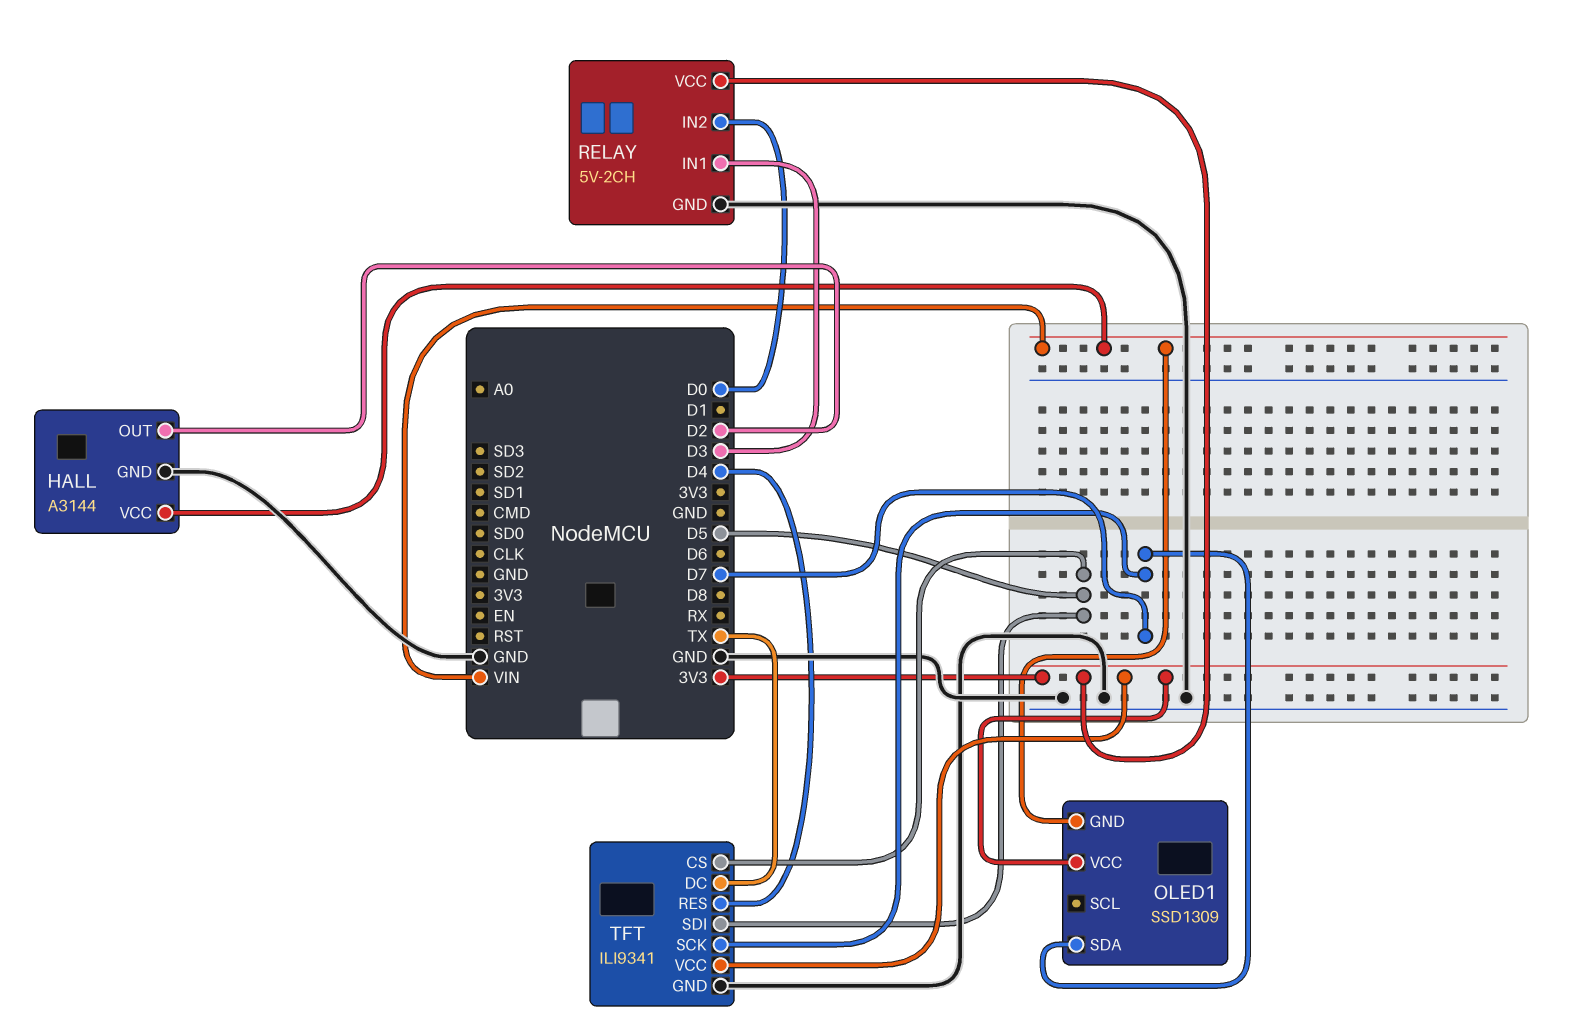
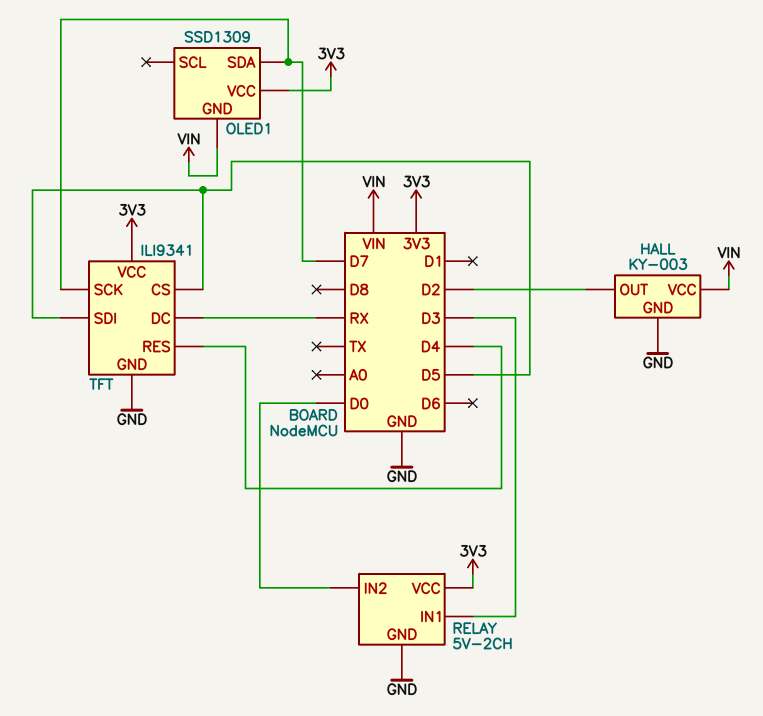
HALL: A3144 -> KY-003
TFT pin DC: TX -> RX

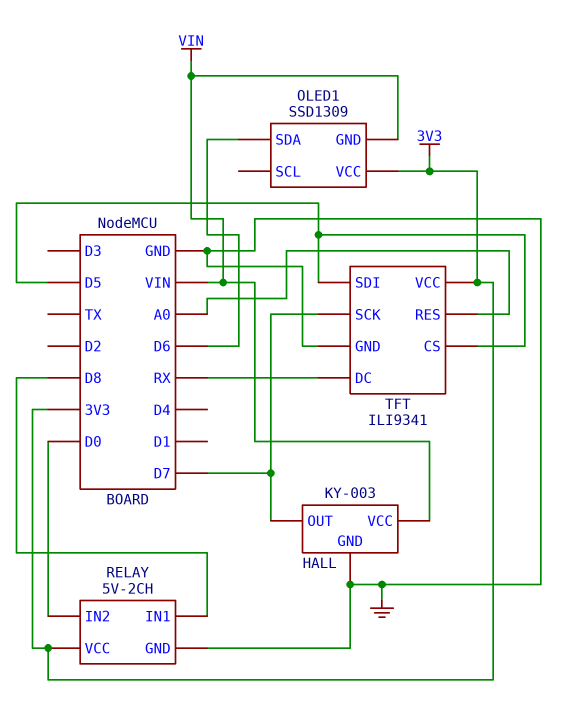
HALL pin OUT: D2 -> D7
OLED1 pin SDA: D7 -> D6
RELAY pin IN1: D3 -> D8
TFT pin RES: D4 -> A0

